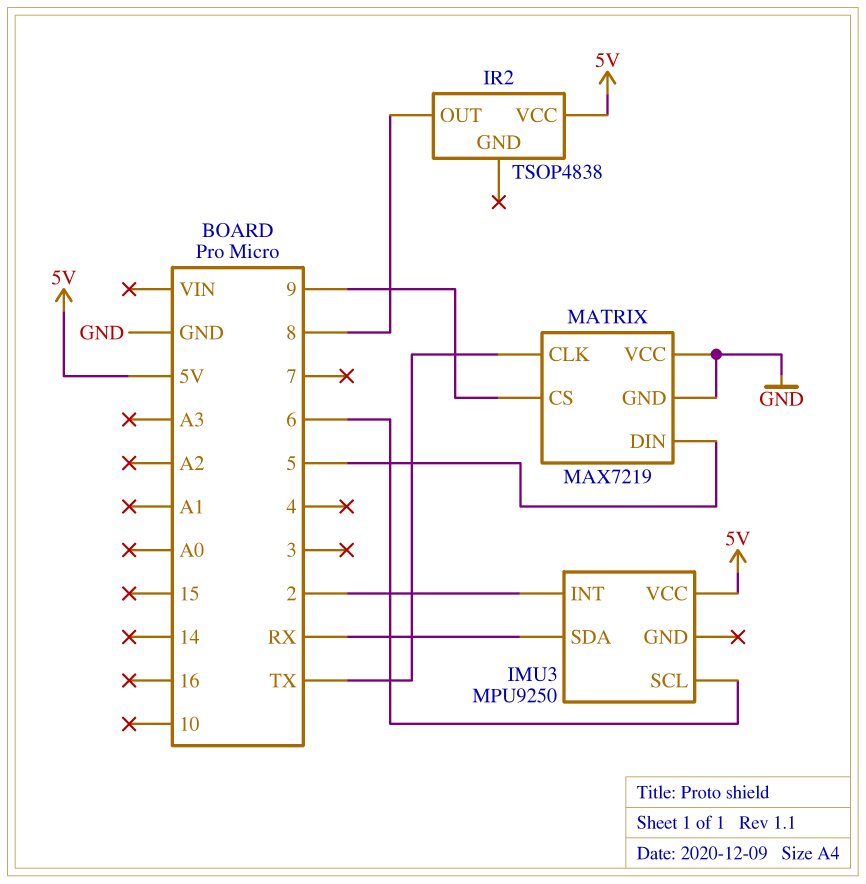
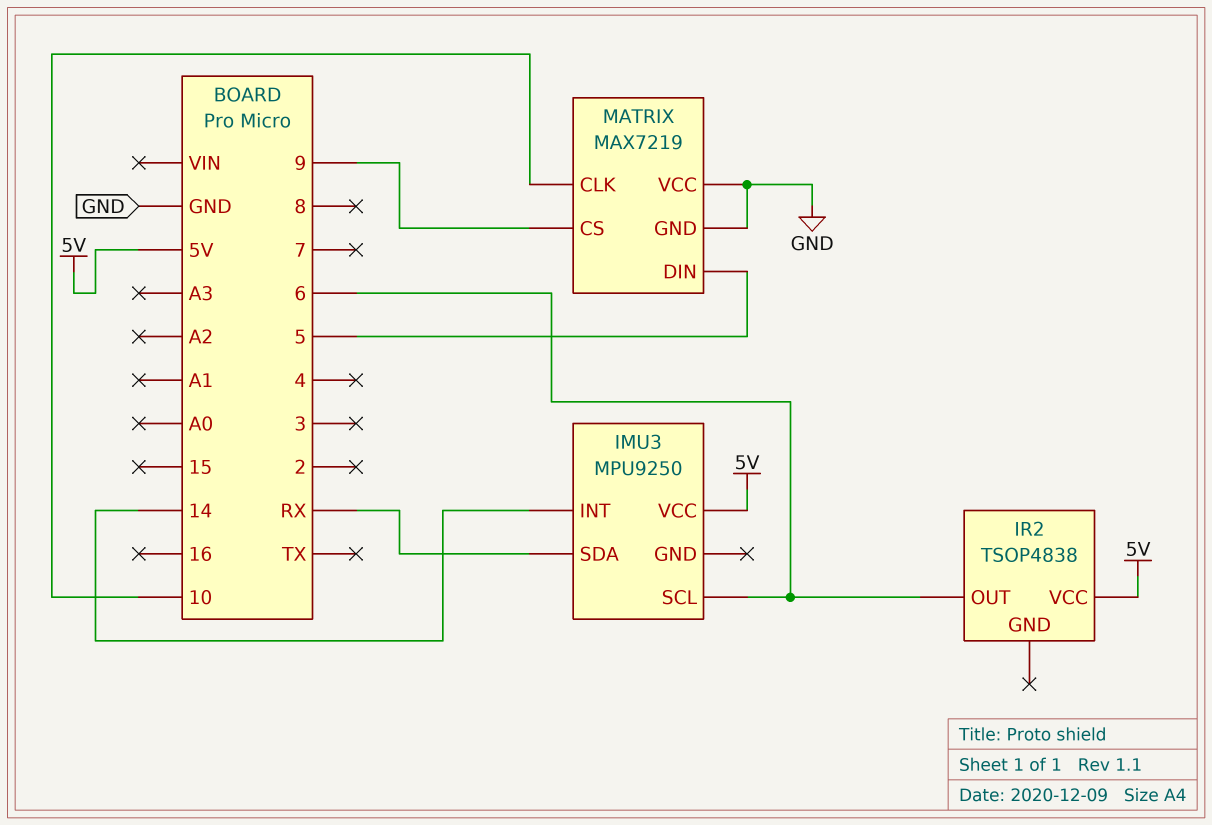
IMU3 pin INT: 2 -> 14
IR2 pin OUT: 8 -> 6
MATRIX pin CLK: TX -> 10

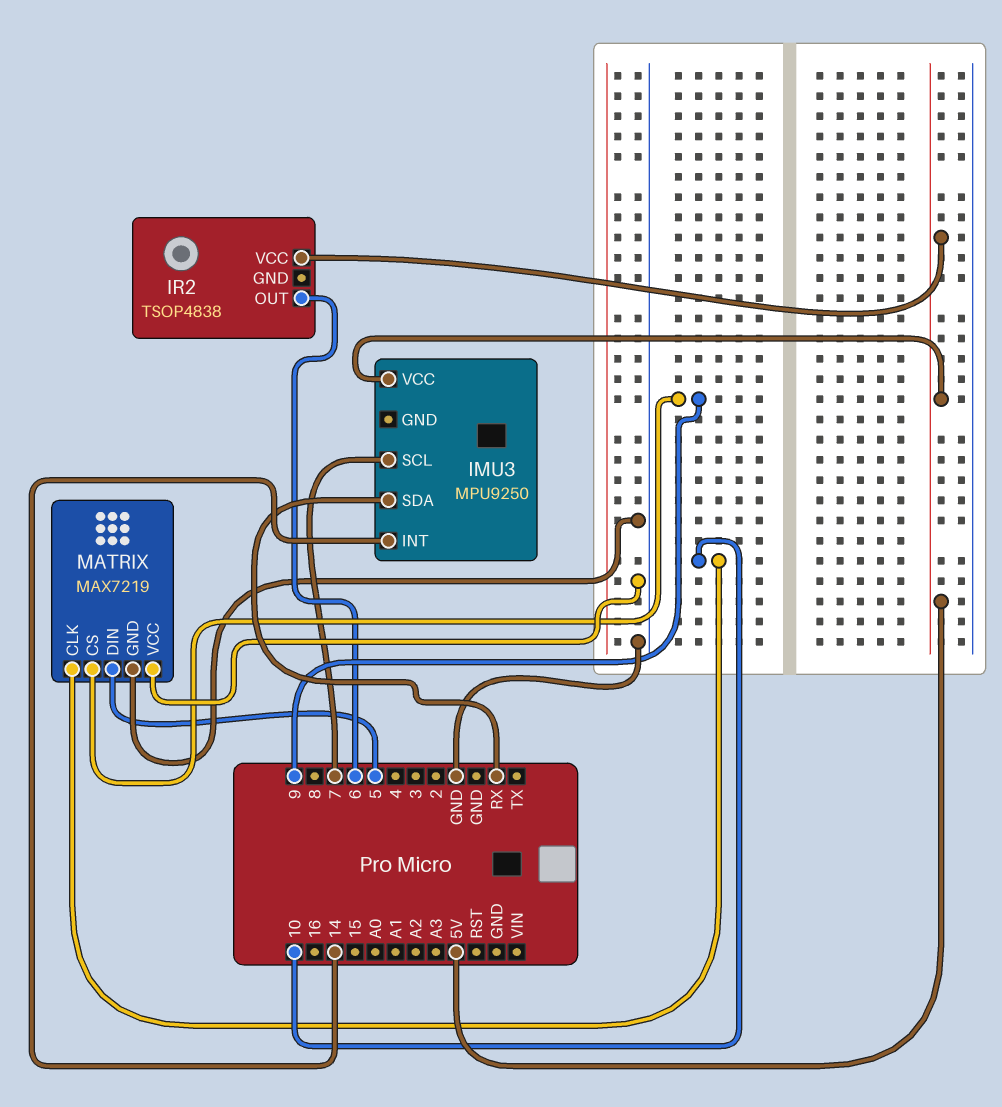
IMU3 pin SCL: 6 -> 7

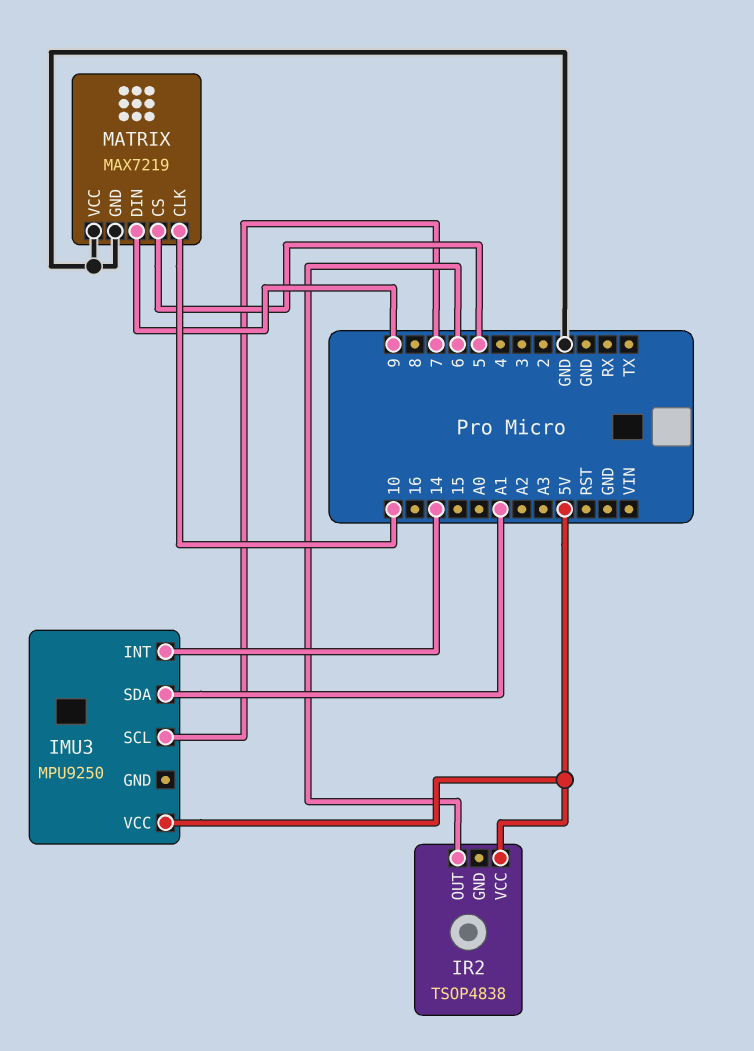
IMU3 pin SDA: RX -> A1
MATRIX pin CS: 9 -> 5
MATRIX pin DIN: 5 -> 9

